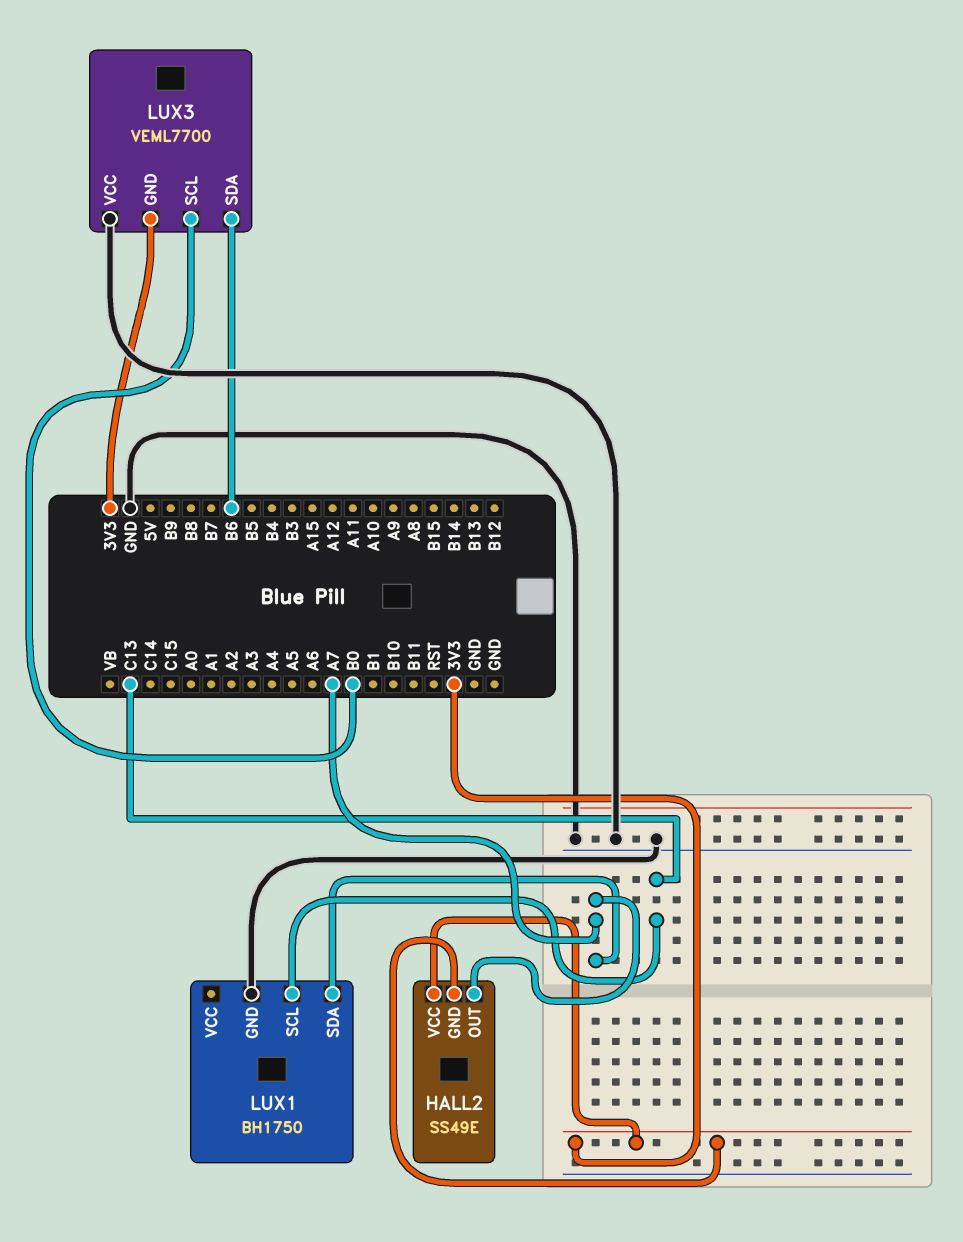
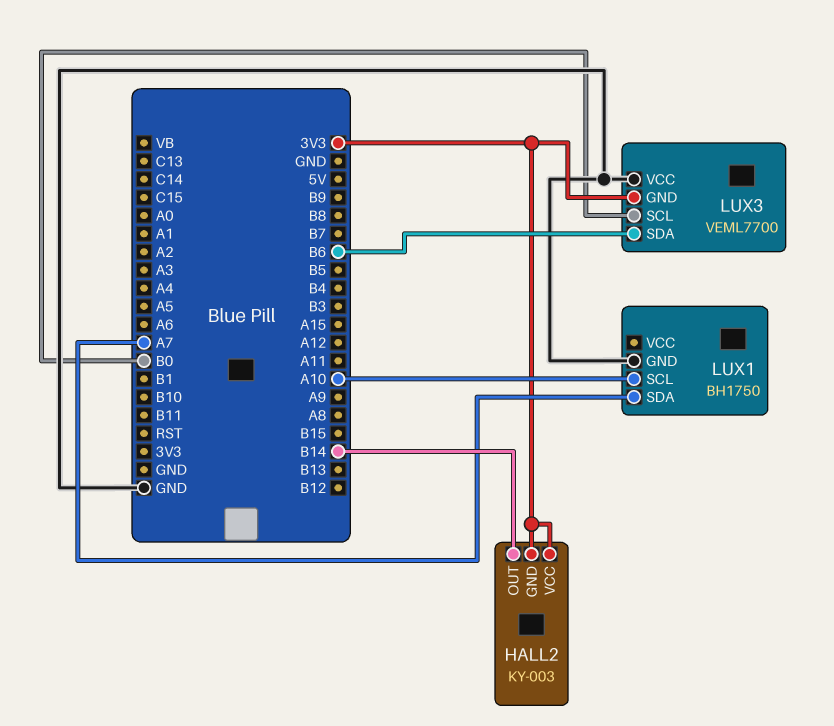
HALL2: SS49E -> KY-003
HALL2 pin OUT: A7 -> B14
LUX1 pin SCL: C13 -> A10

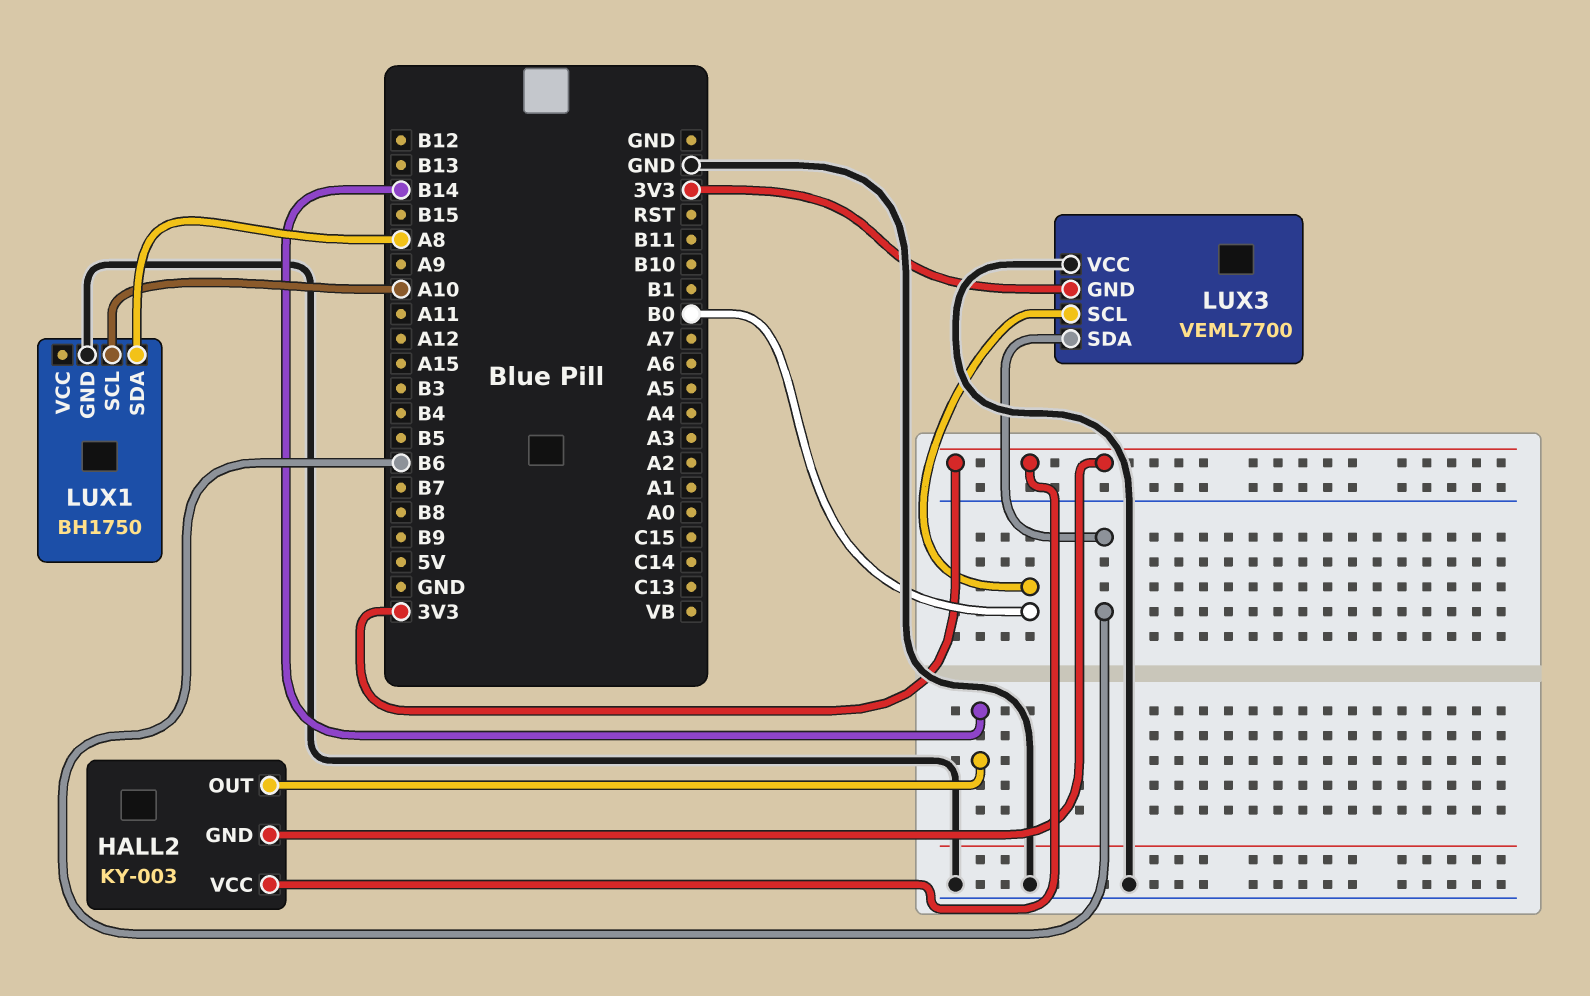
LUX1 pin SDA: A7 -> A8

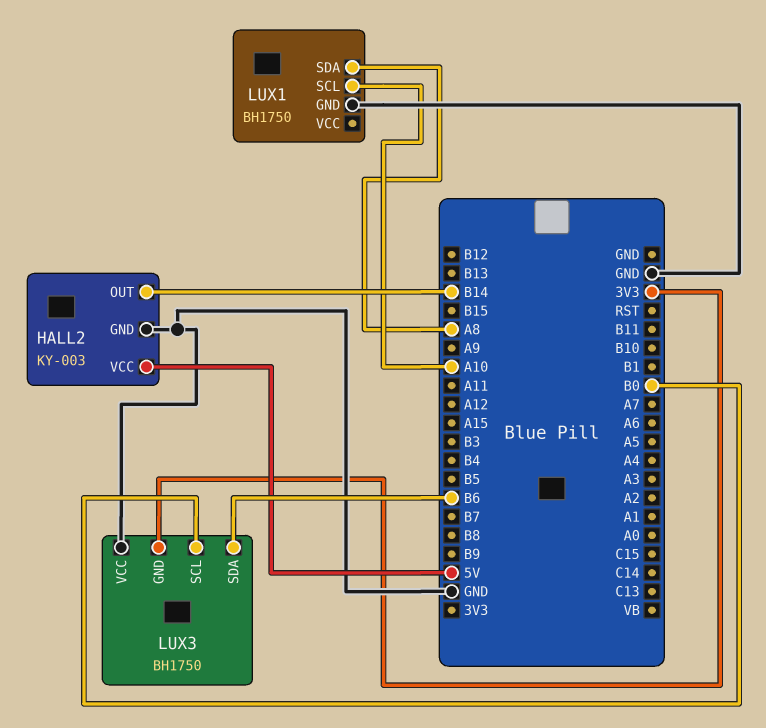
HALL2 pin GND: 3V3 -> GND
HALL2 pin VCC: 3V3 -> 5V
LUX3: VEML7700 -> BH1750

